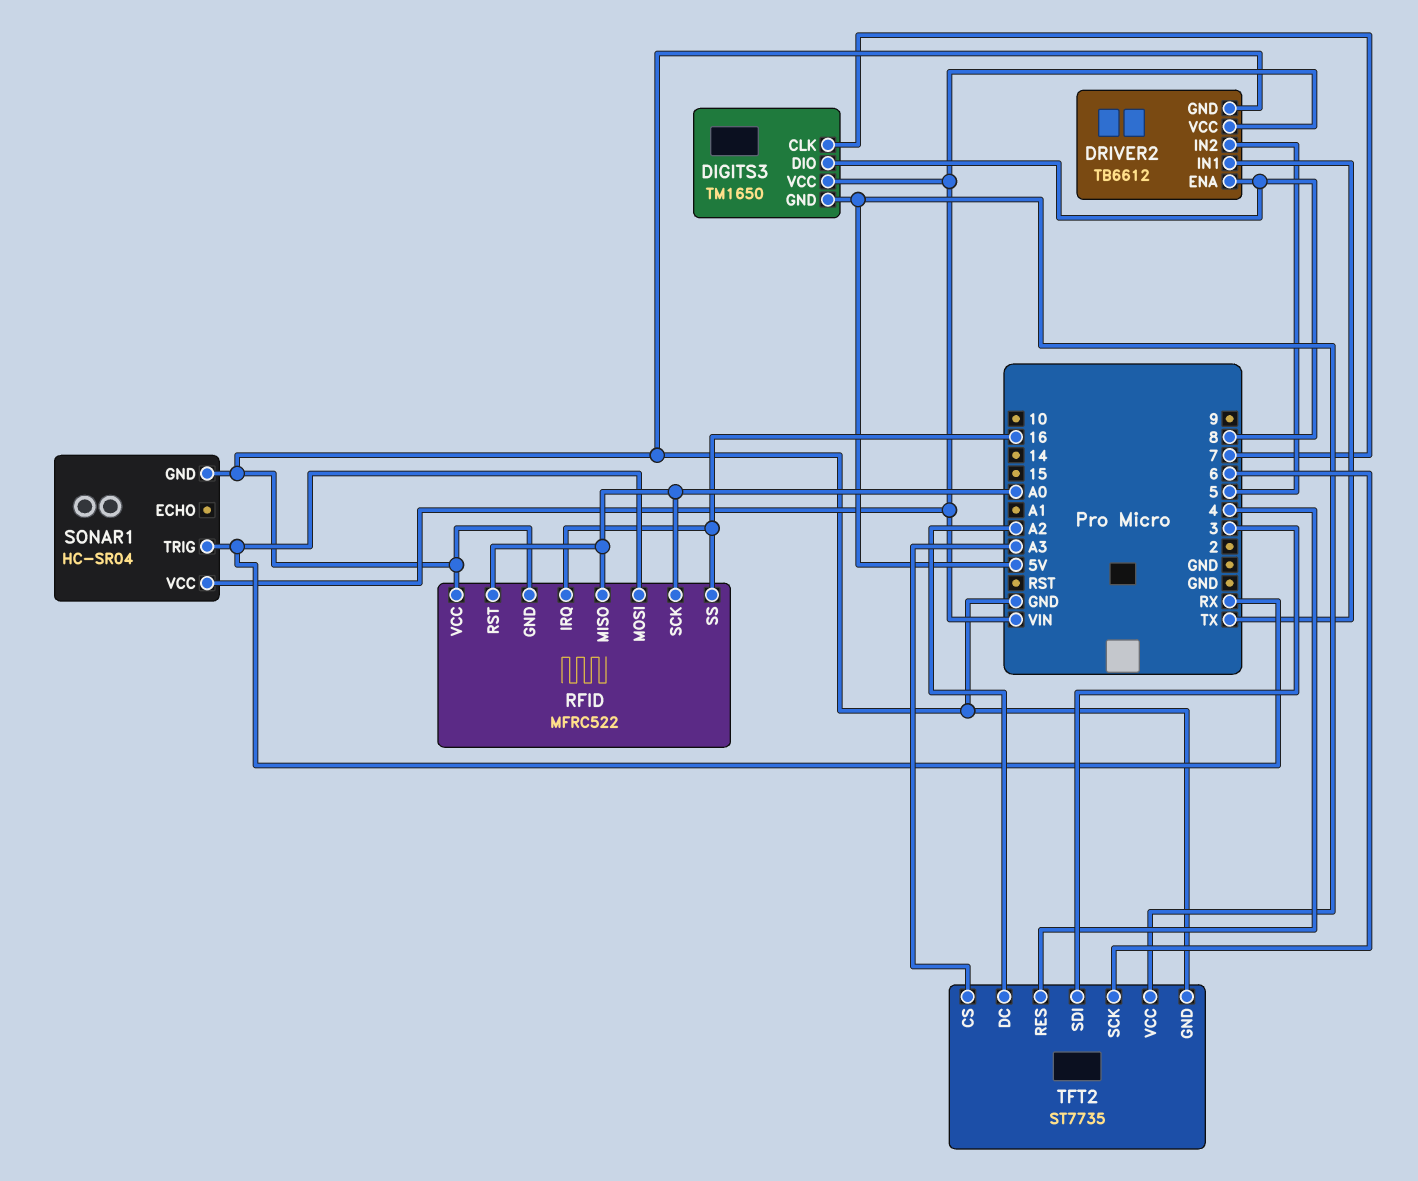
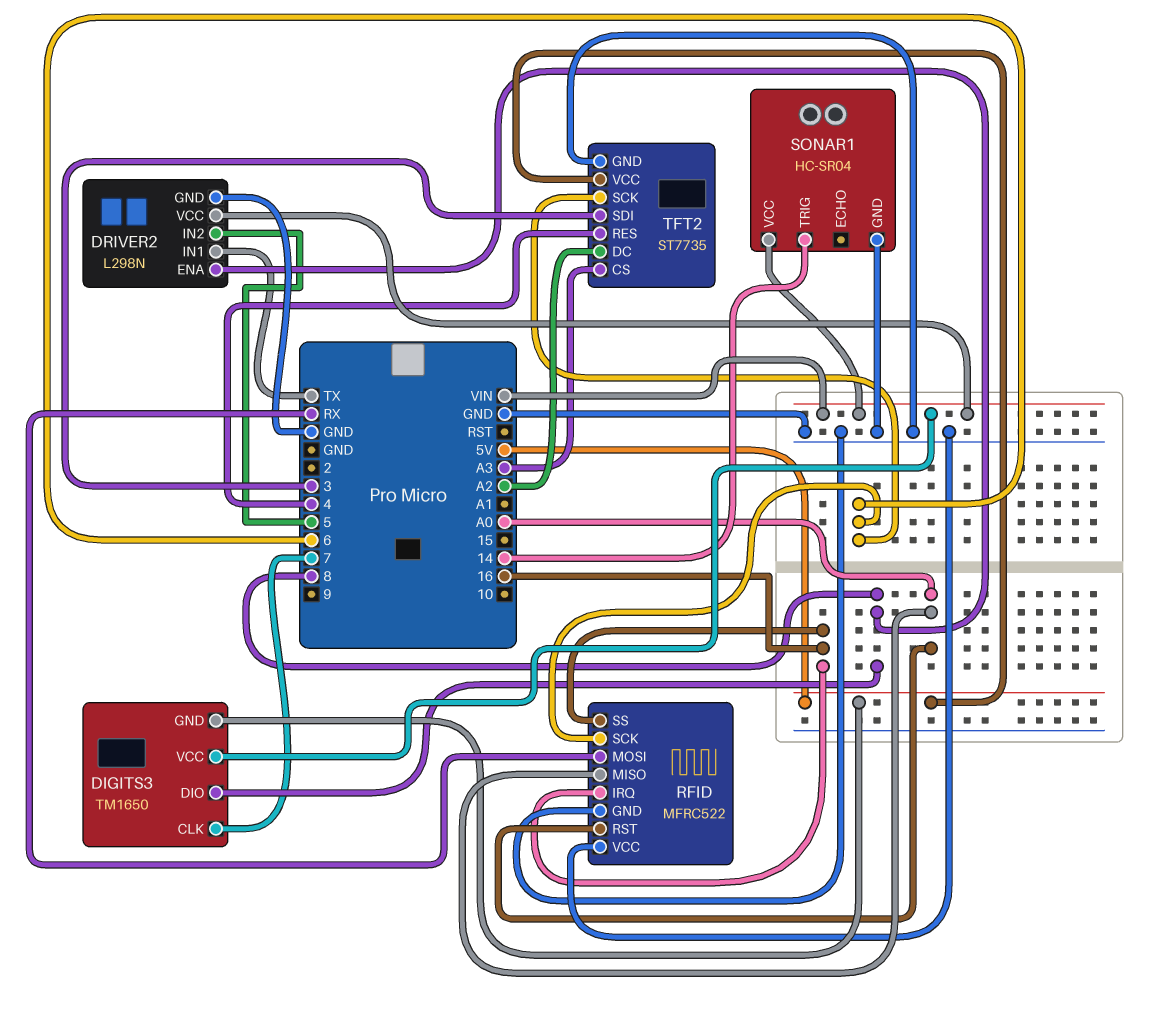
DRIVER2: TB6612 -> L298N
RFID pin SCK: A0 -> 6
SONAR1 pin TRIG: RX -> 14

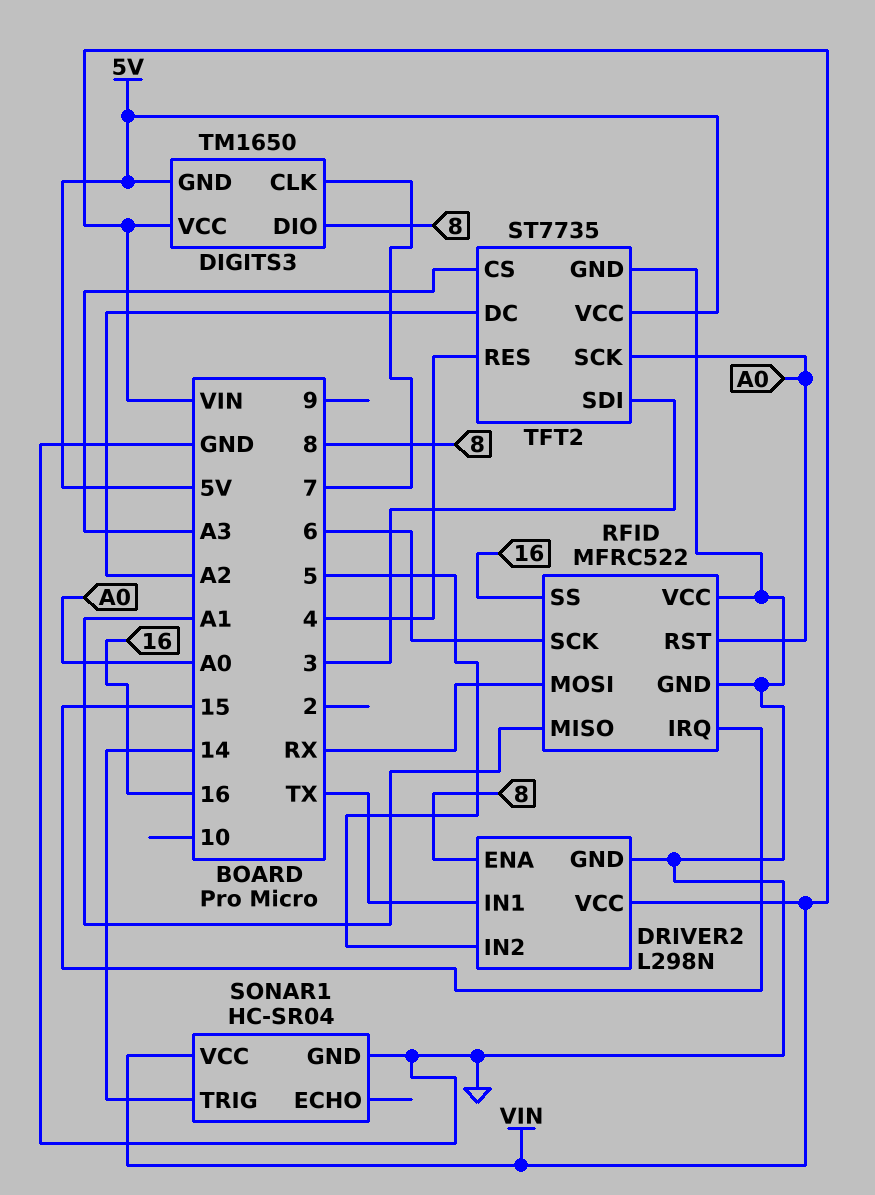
RFID pin IRQ: 16 -> 15
RFID pin MISO: A0 -> A1
TFT2 pin SCK: 6 -> A0

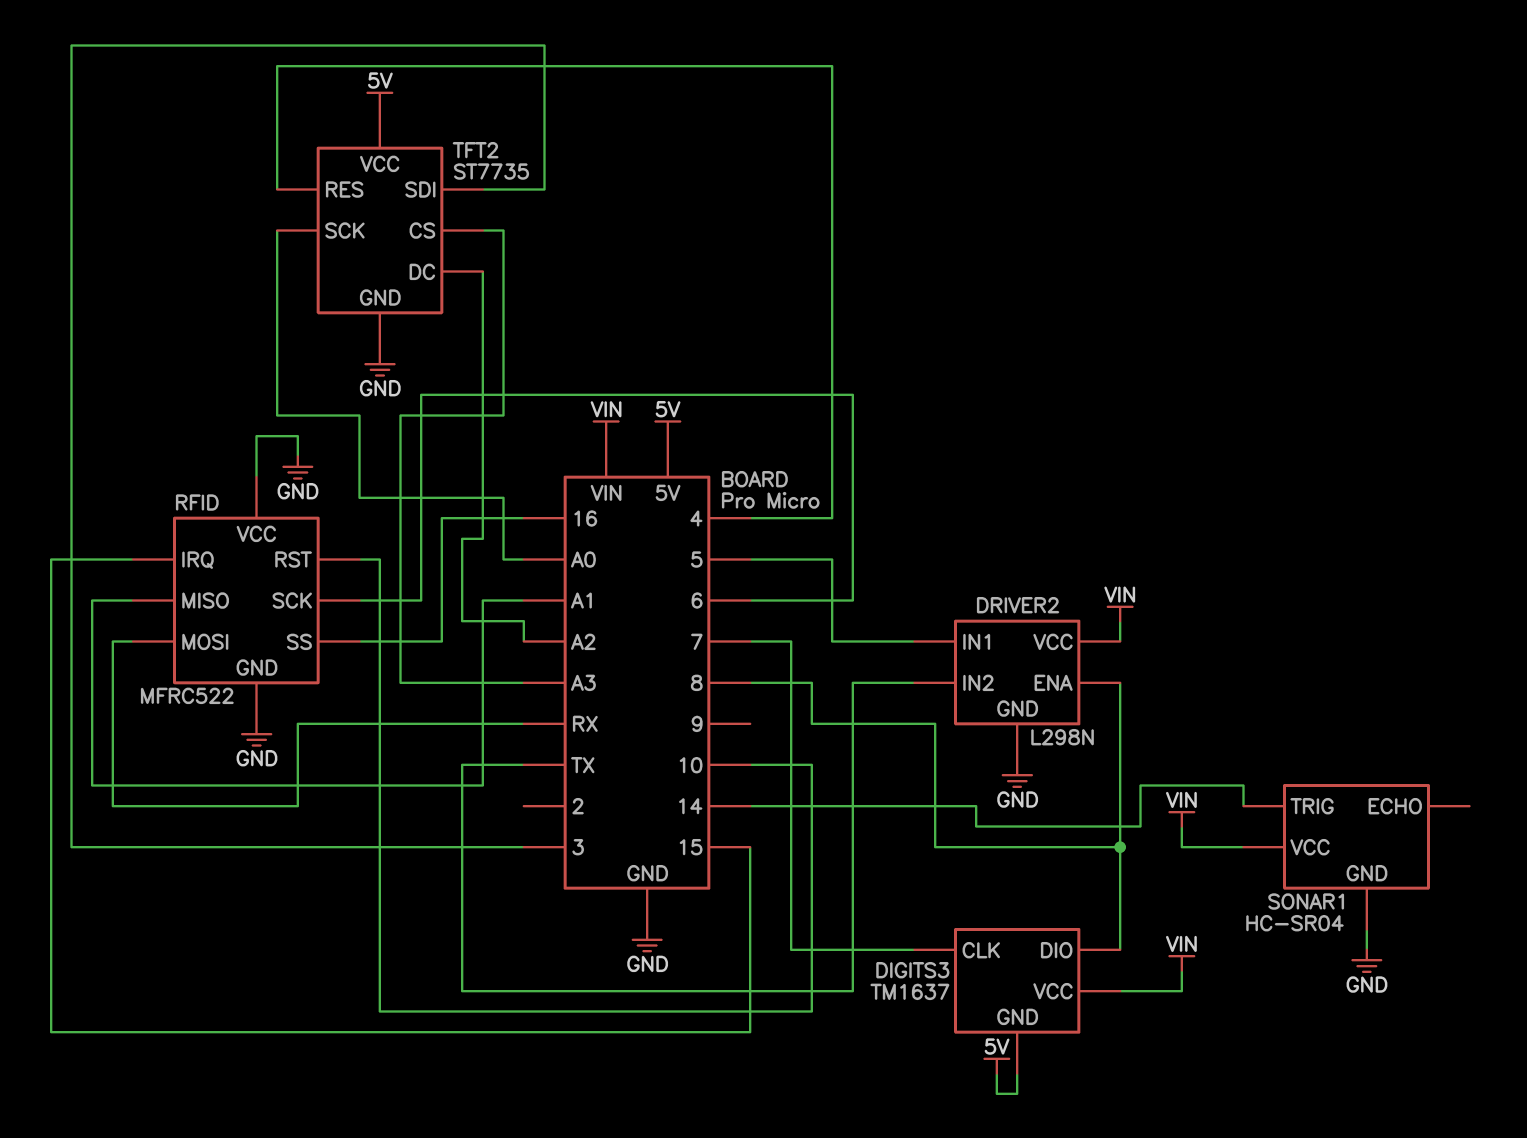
DIGITS3: TM1650 -> TM1637
DRIVER2 pin IN1: TX -> 5
DRIVER2 pin IN2: 5 -> TX
RFID pin RST: A0 -> 10

